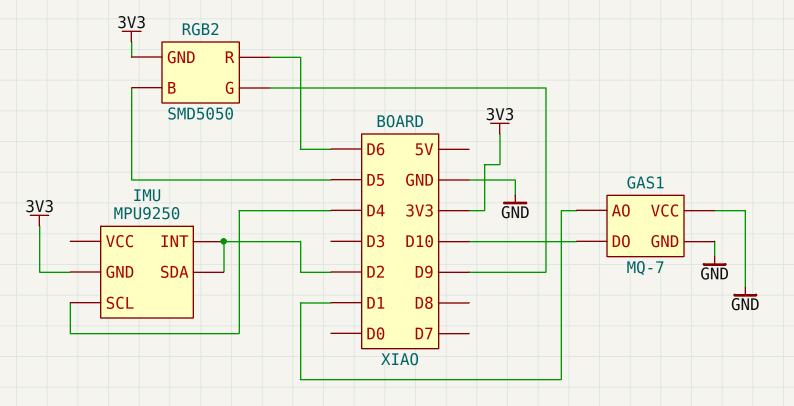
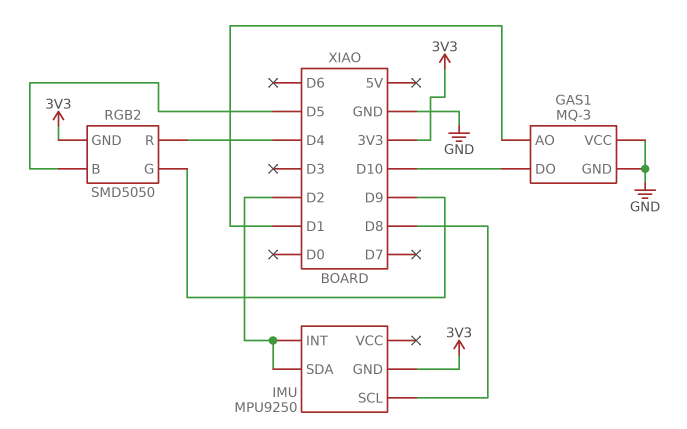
GAS1: MQ-7 -> MQ-3
IMU pin SCL: D4 -> D8
RGB2 pin R: D6 -> D4

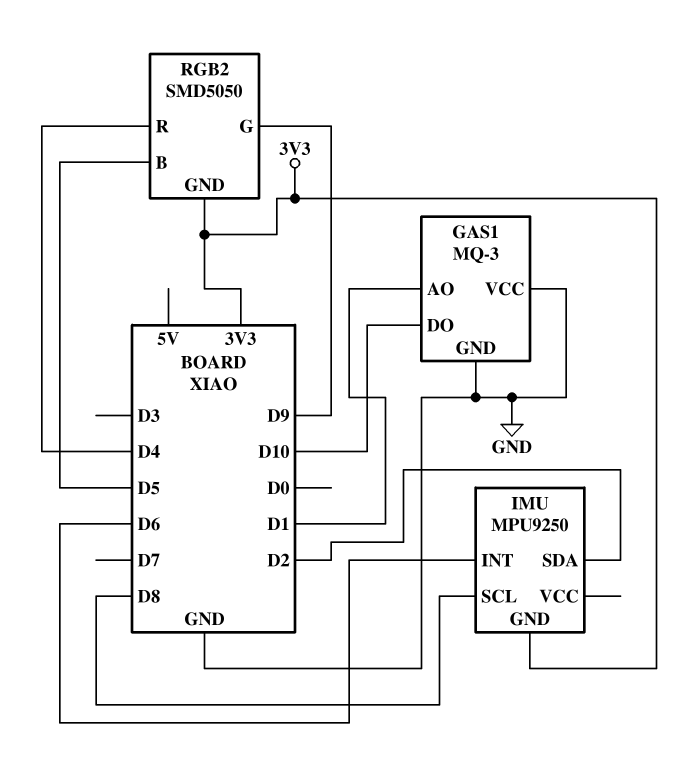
IMU pin INT: D2 -> D6

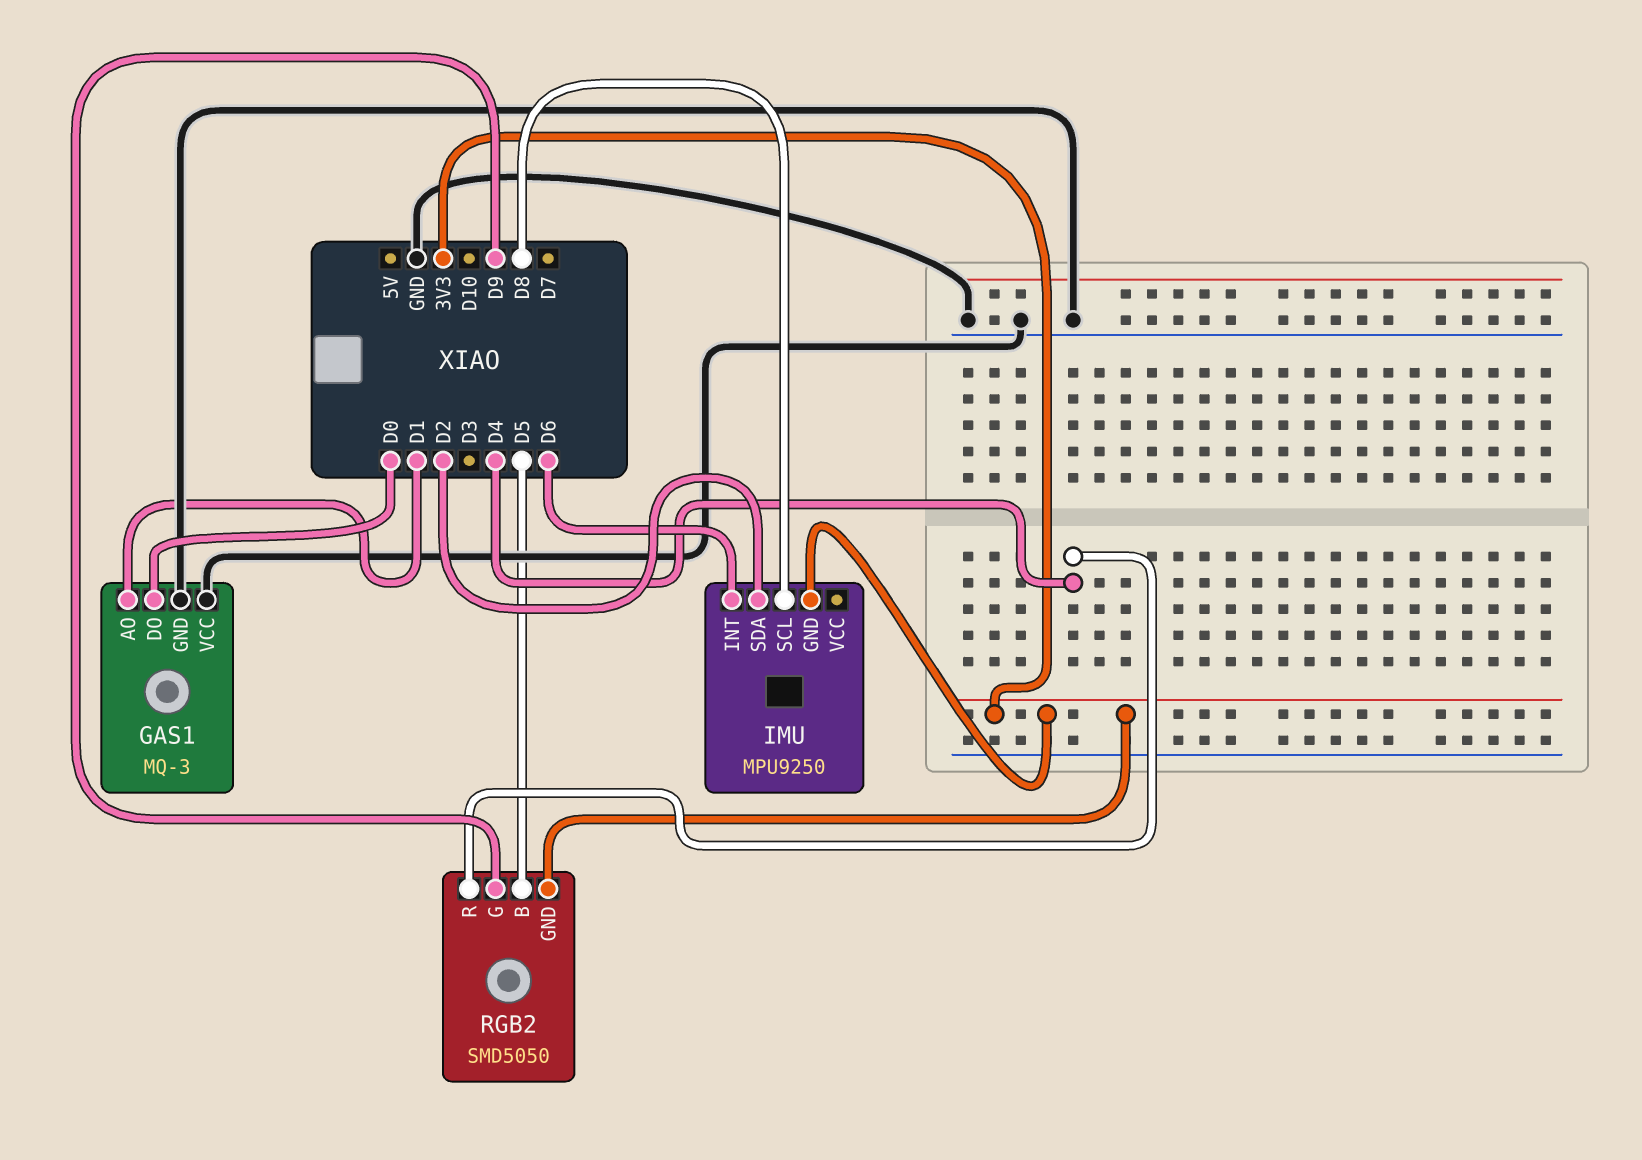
GAS1 pin DO: D10 -> D0

